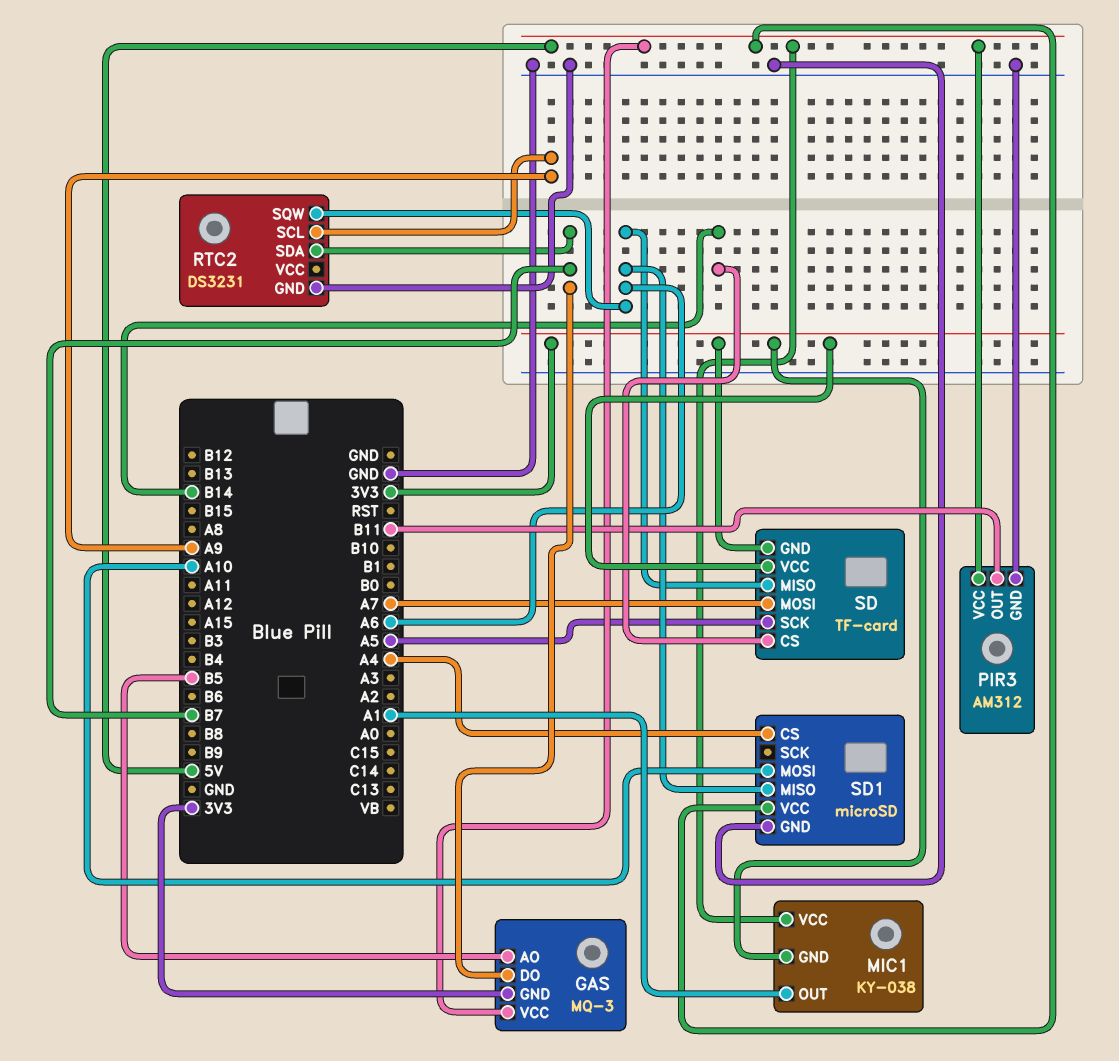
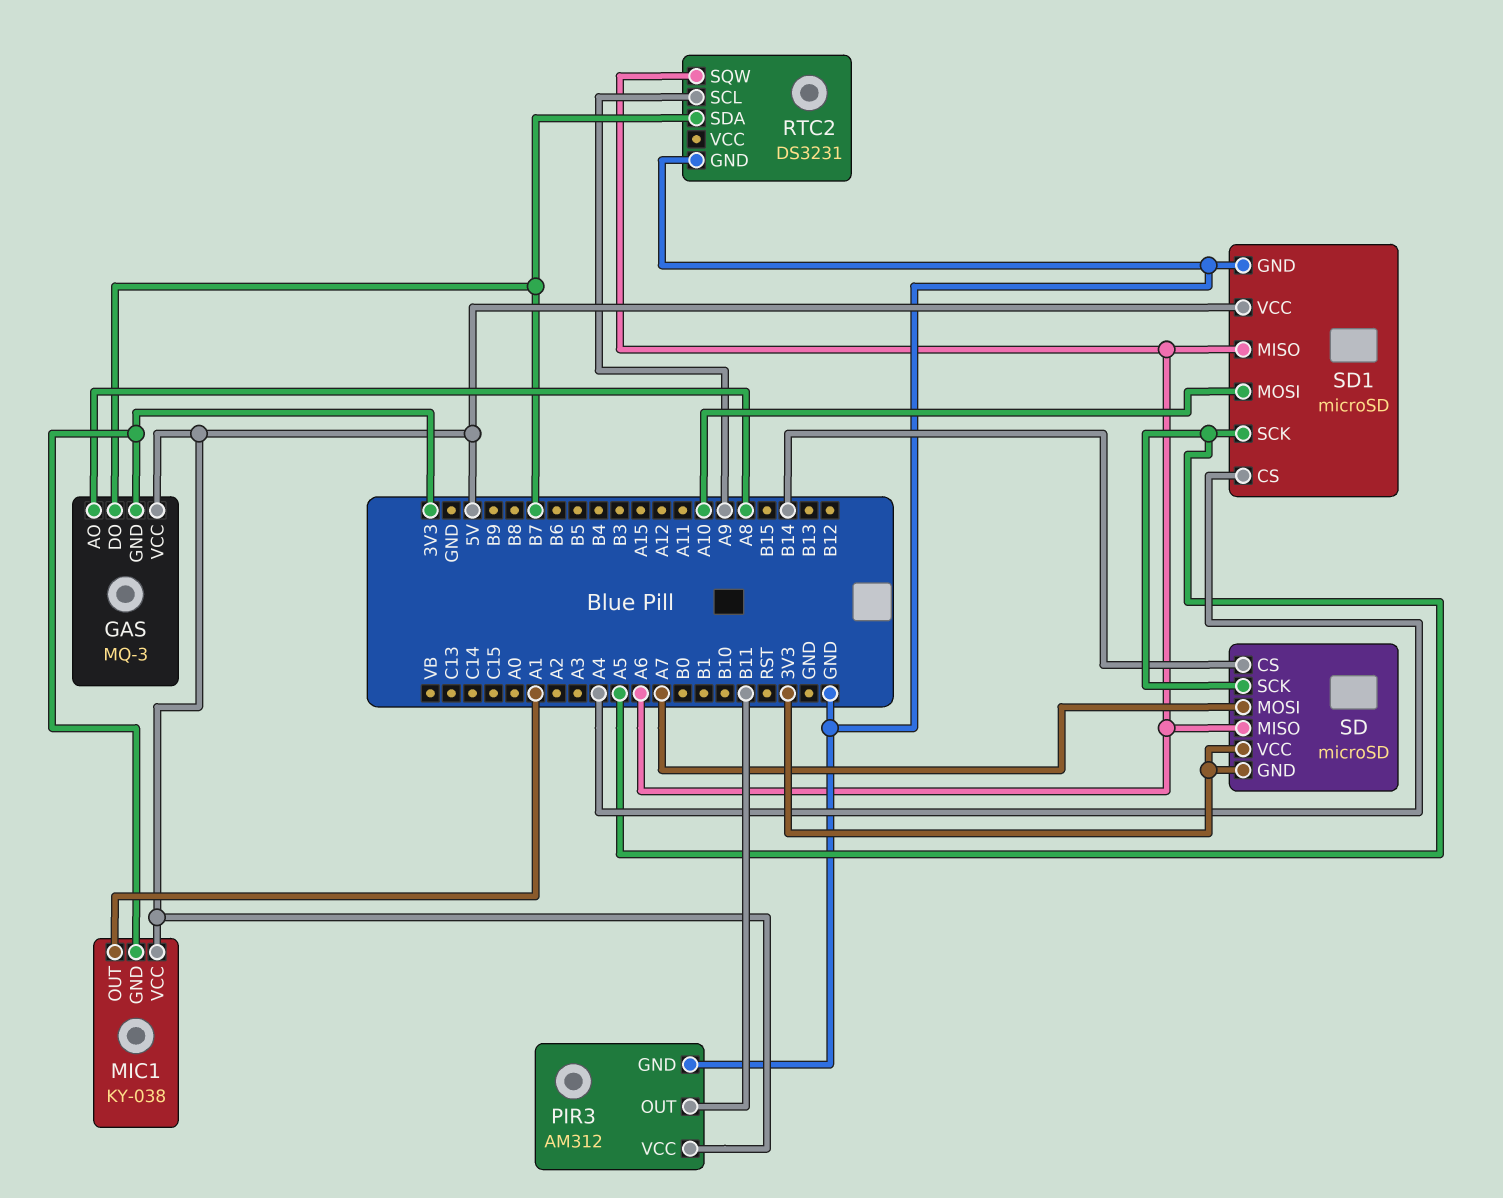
GAS pin AO: B5 -> A8
SD: TF-card -> microSD
SD1 pin SCK: none -> A5

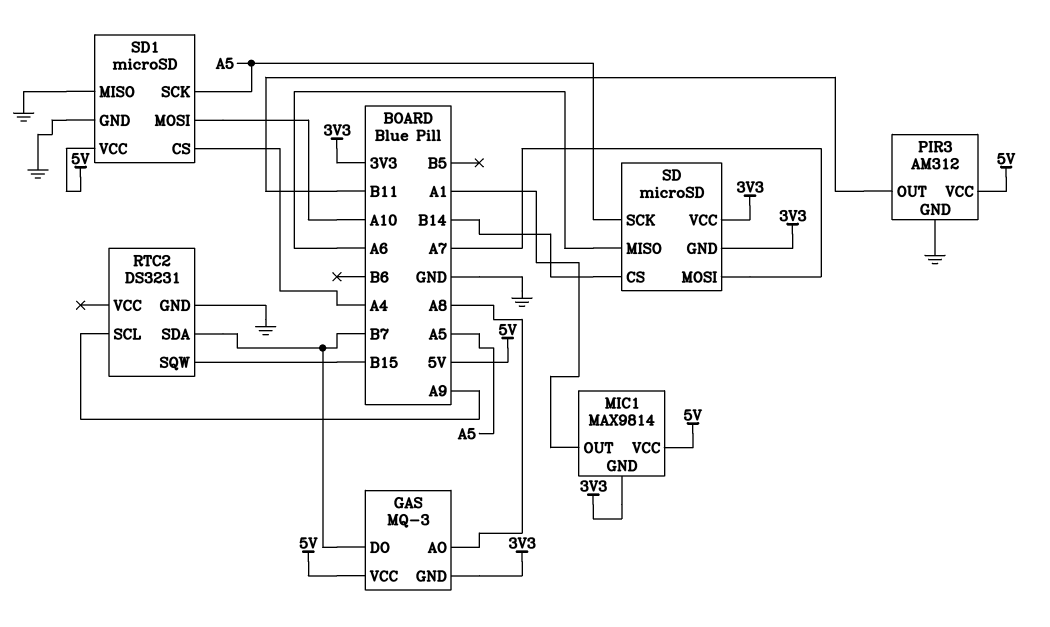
MIC1: KY-038 -> MAX9814
RTC2 pin SQW: A6 -> B15
SD1 pin MISO: A6 -> GND

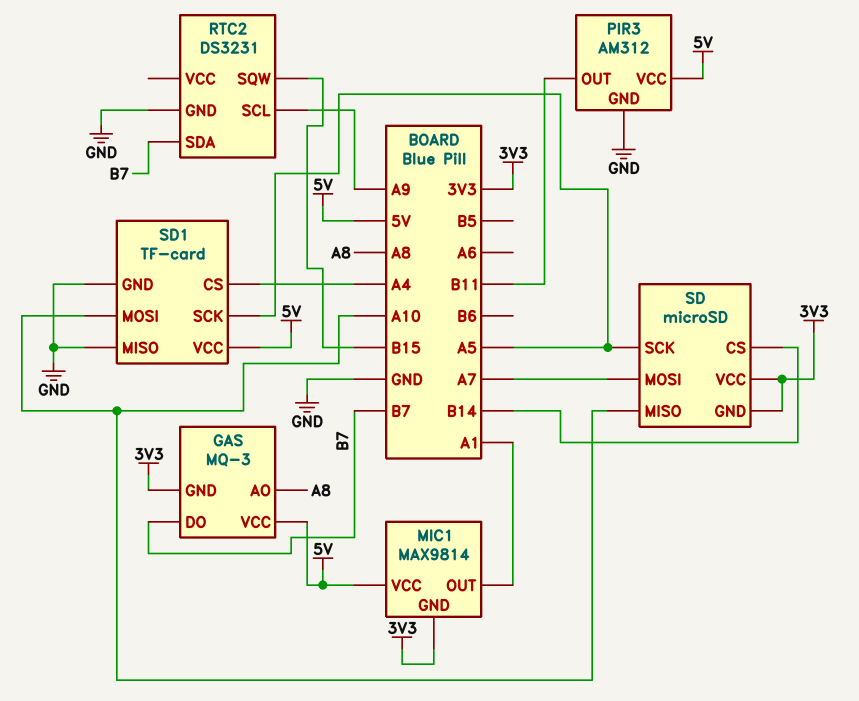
SD pin MISO: A6 -> A10
SD1: microSD -> TF-card

